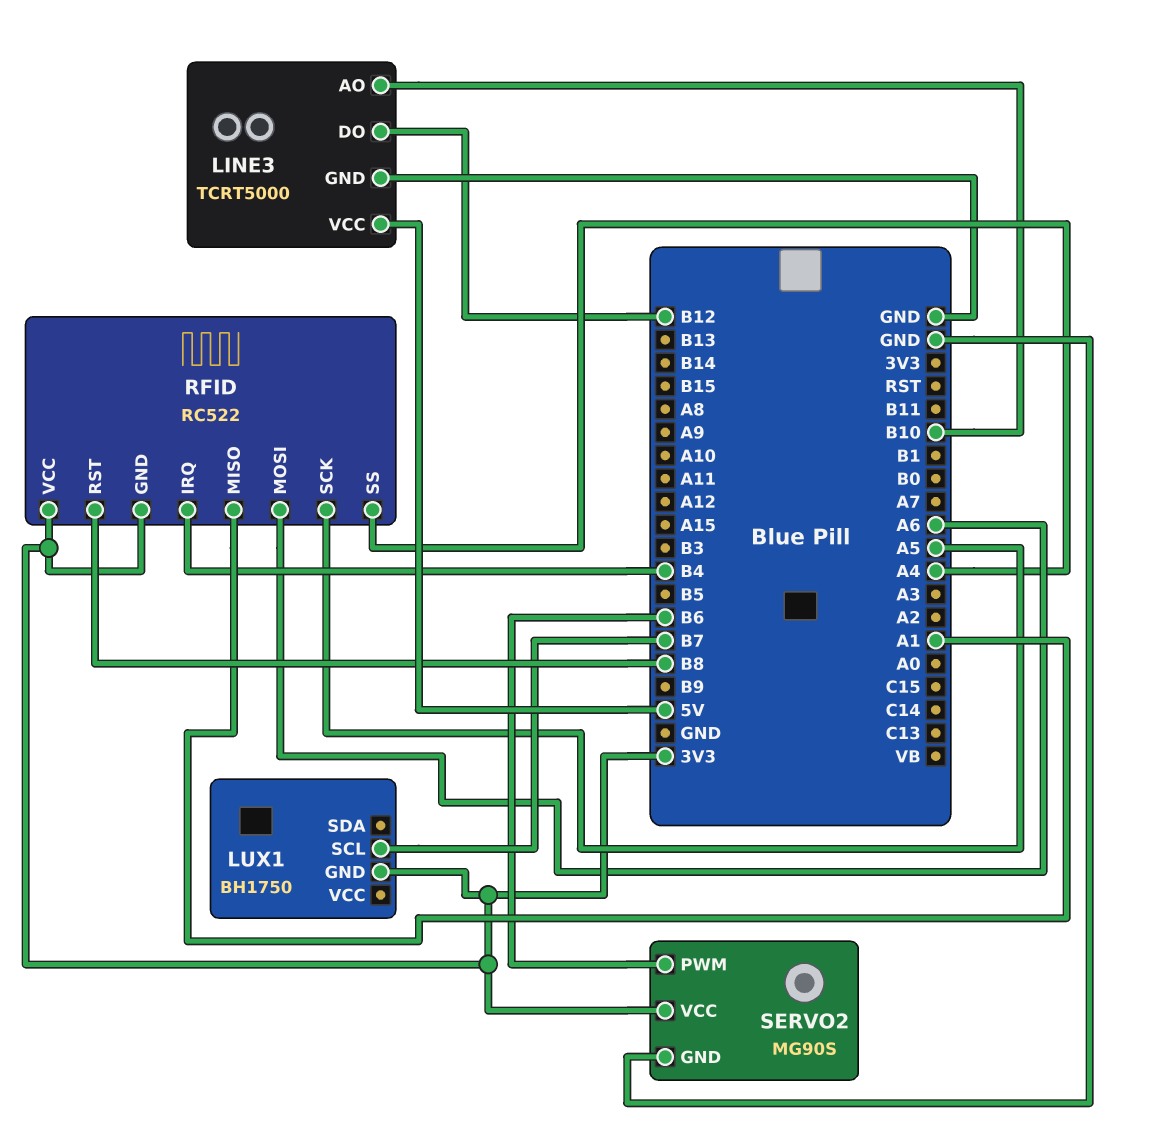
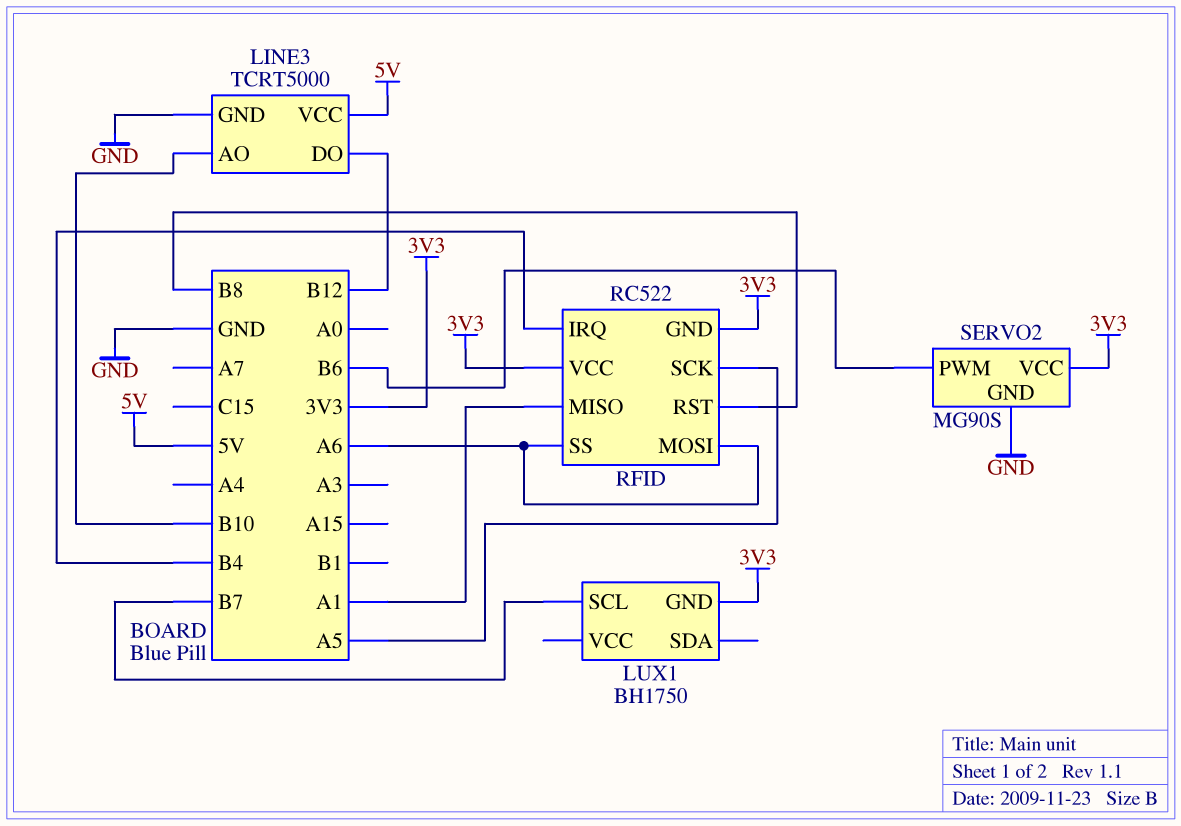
RFID pin SS: A4 -> A6

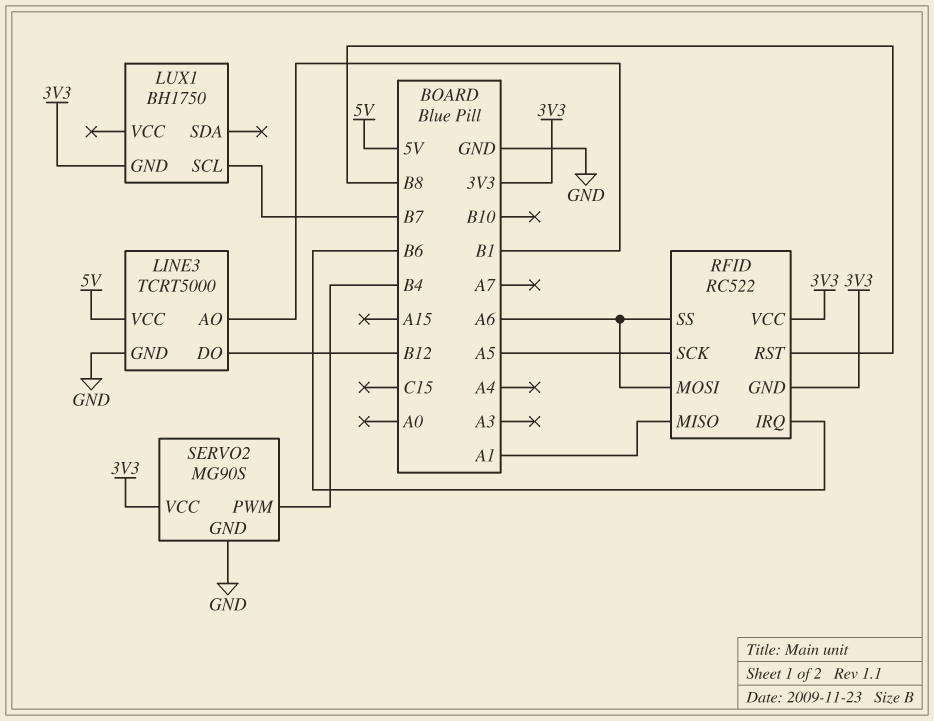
LINE3 pin AO: B10 -> B1
RFID pin IRQ: B4 -> B6
SERVO2 pin PWM: B6 -> B4

